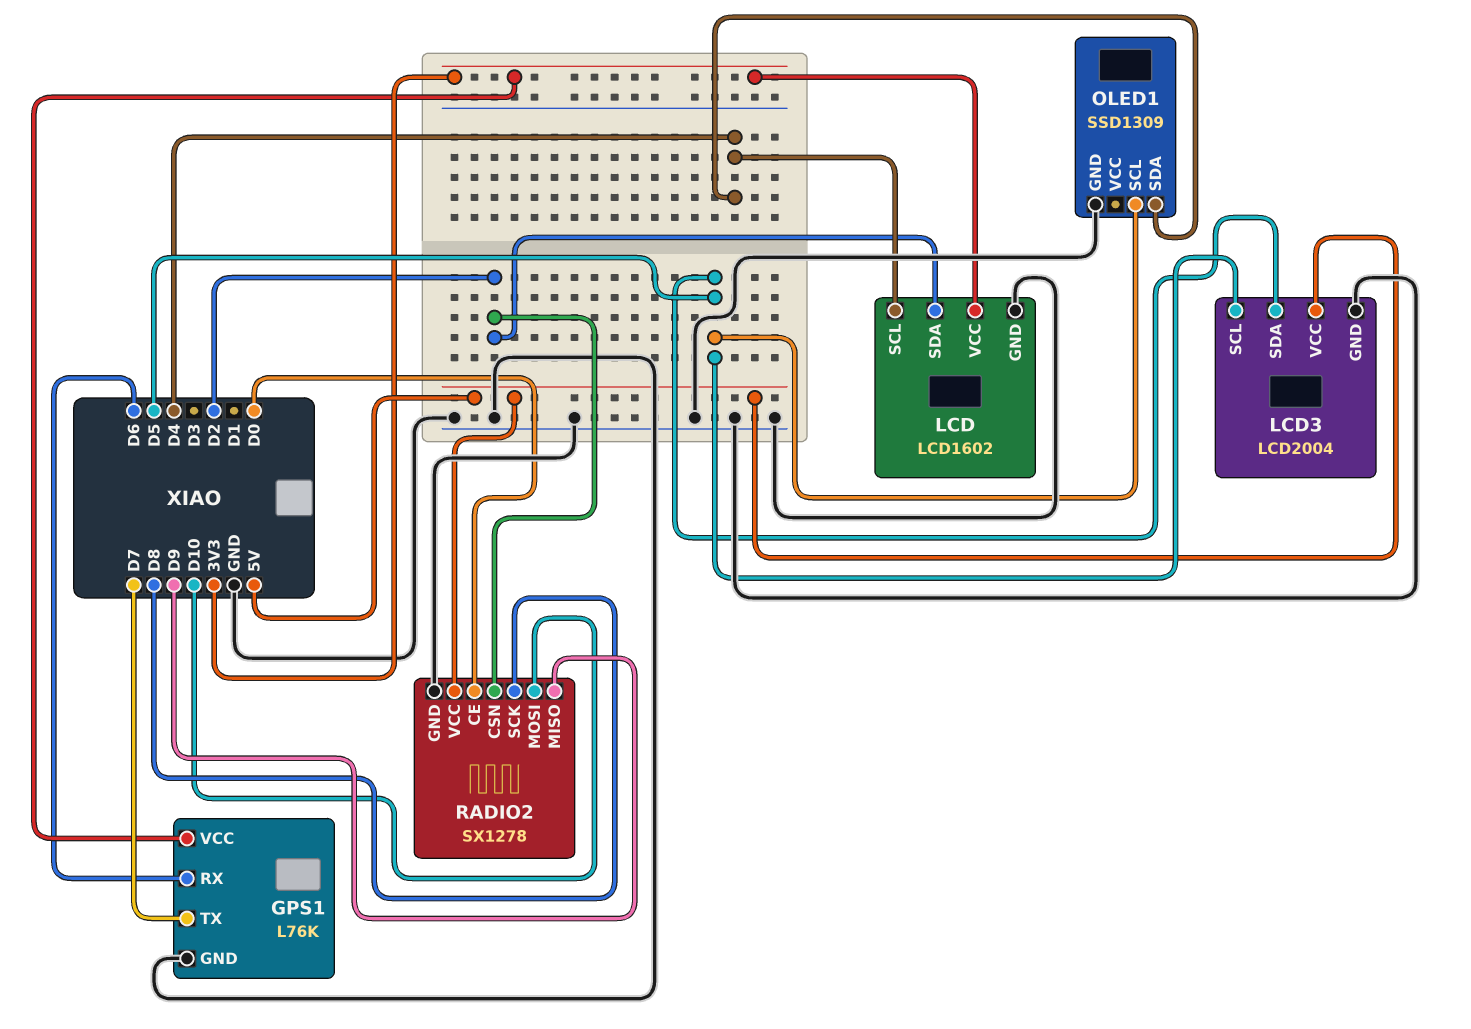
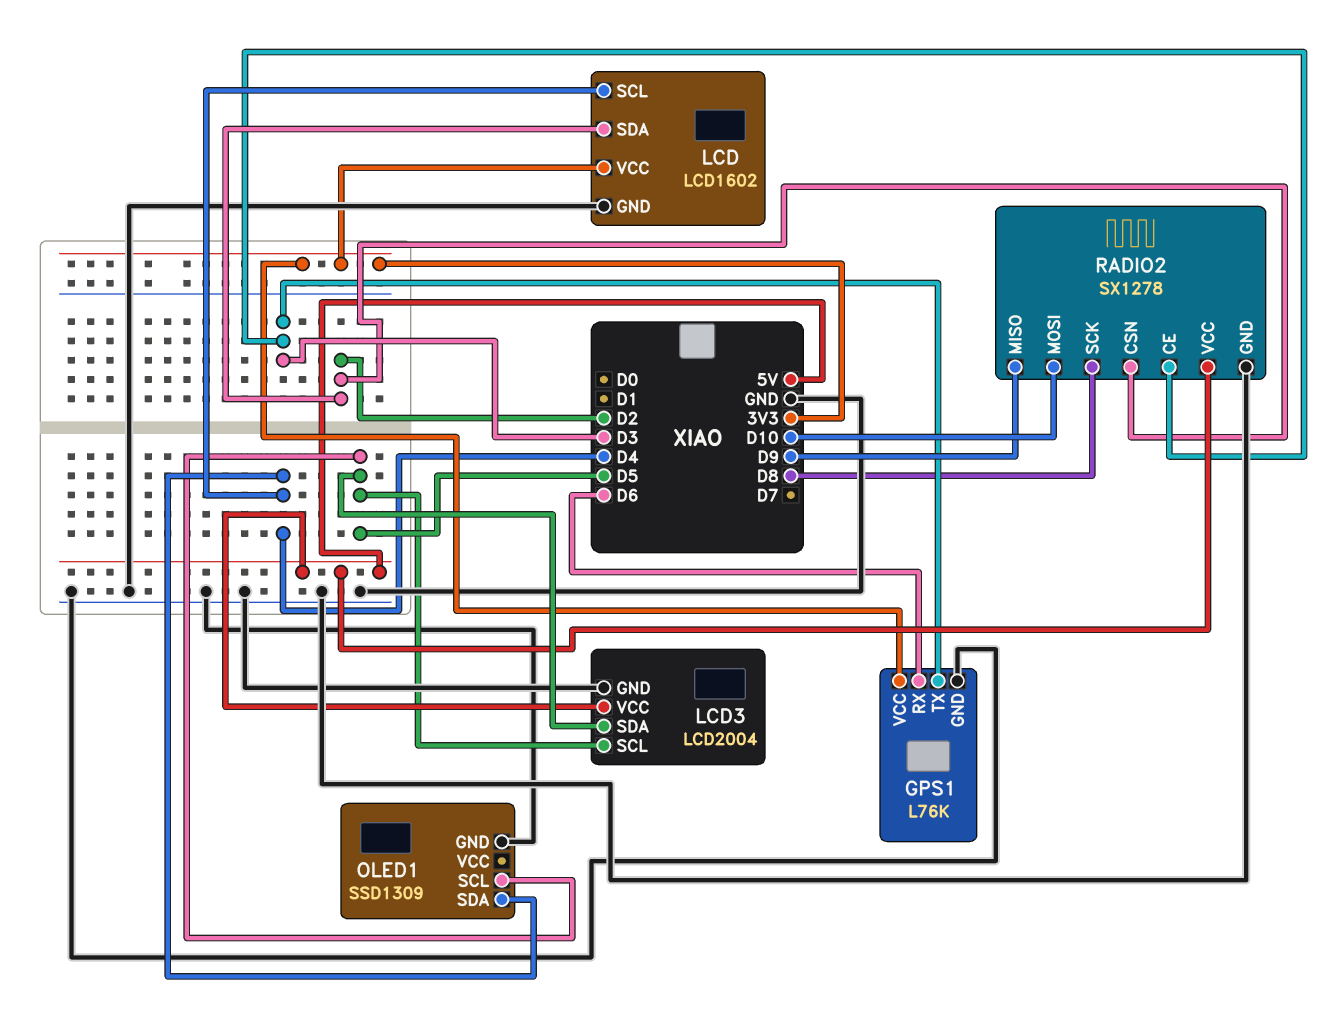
GPS1 pin TX: D7 -> D3
RADIO2 pin CE: D0 -> D3

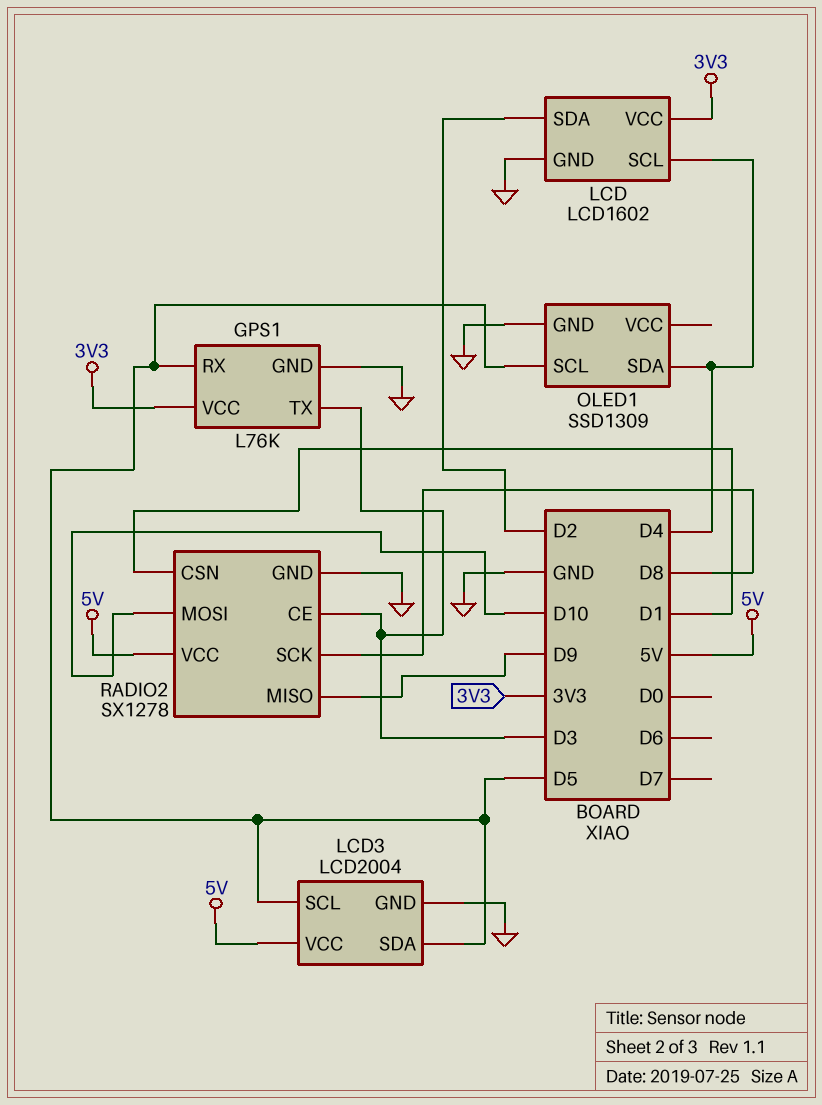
GPS1 pin RX: D6 -> D5
RADIO2 pin CSN: D2 -> D1

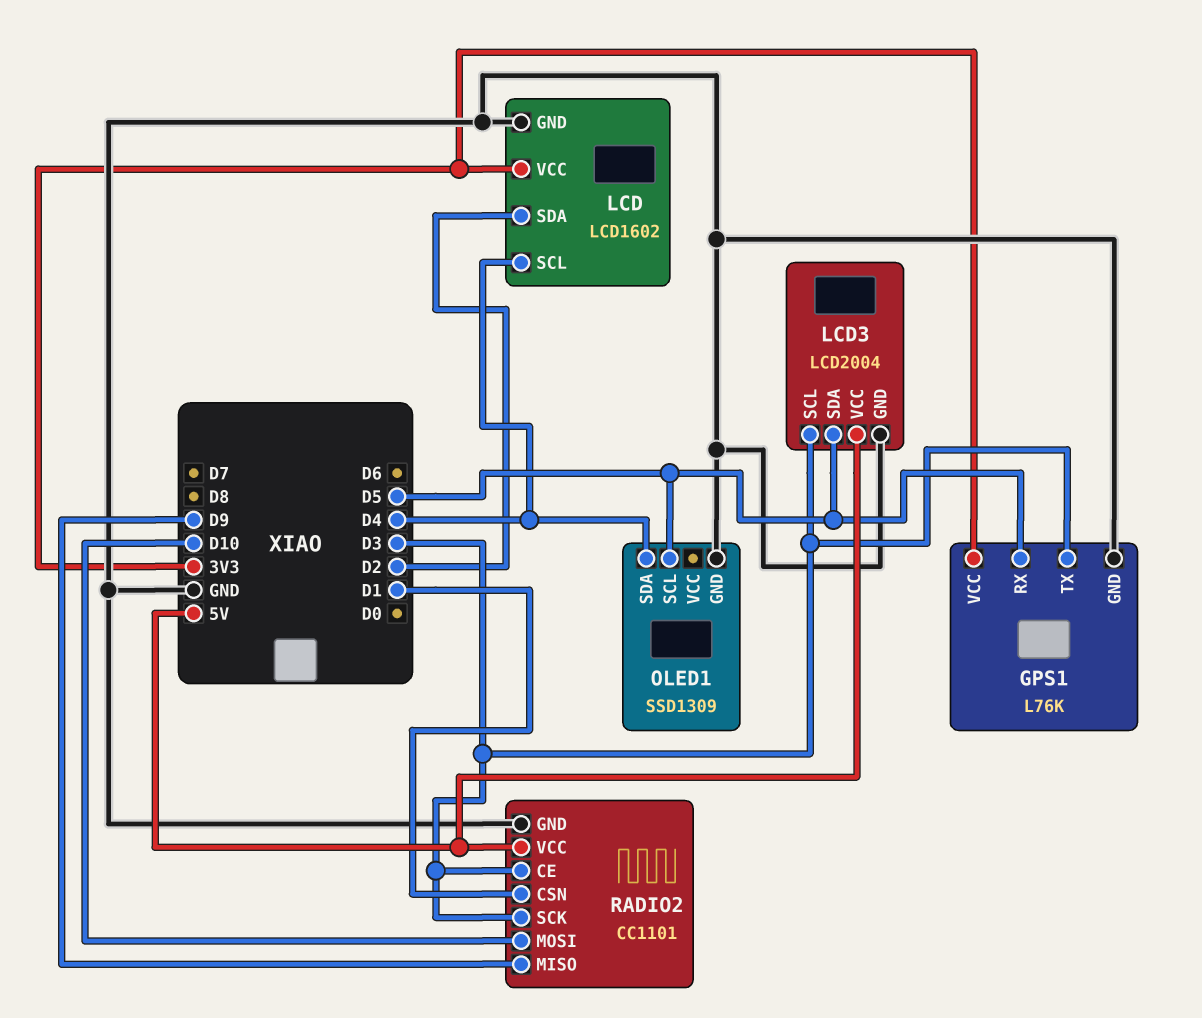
LCD3 pin SCL: D5 -> D3
RADIO2: SX1278 -> CC1101
RADIO2 pin SCK: D8 -> D3

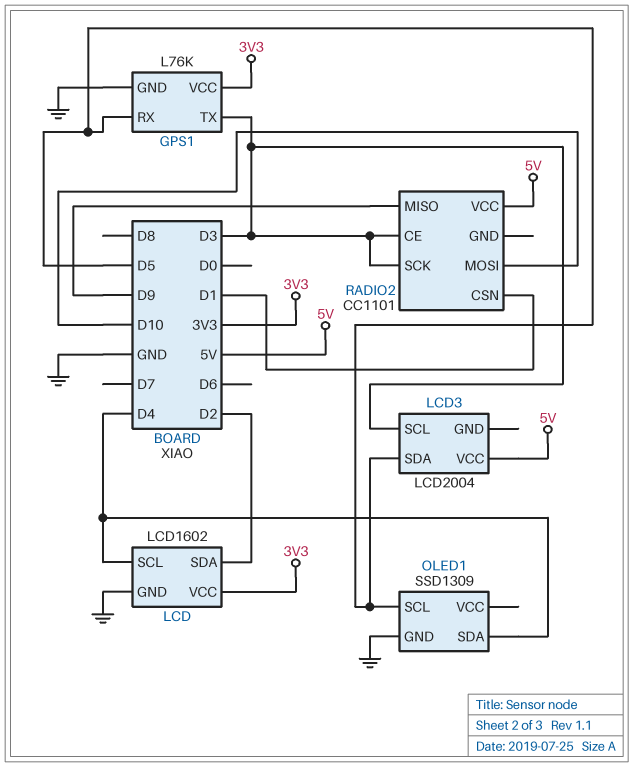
LCD3 pin GND: GND -> none
RADIO2 pin GND: GND -> none

